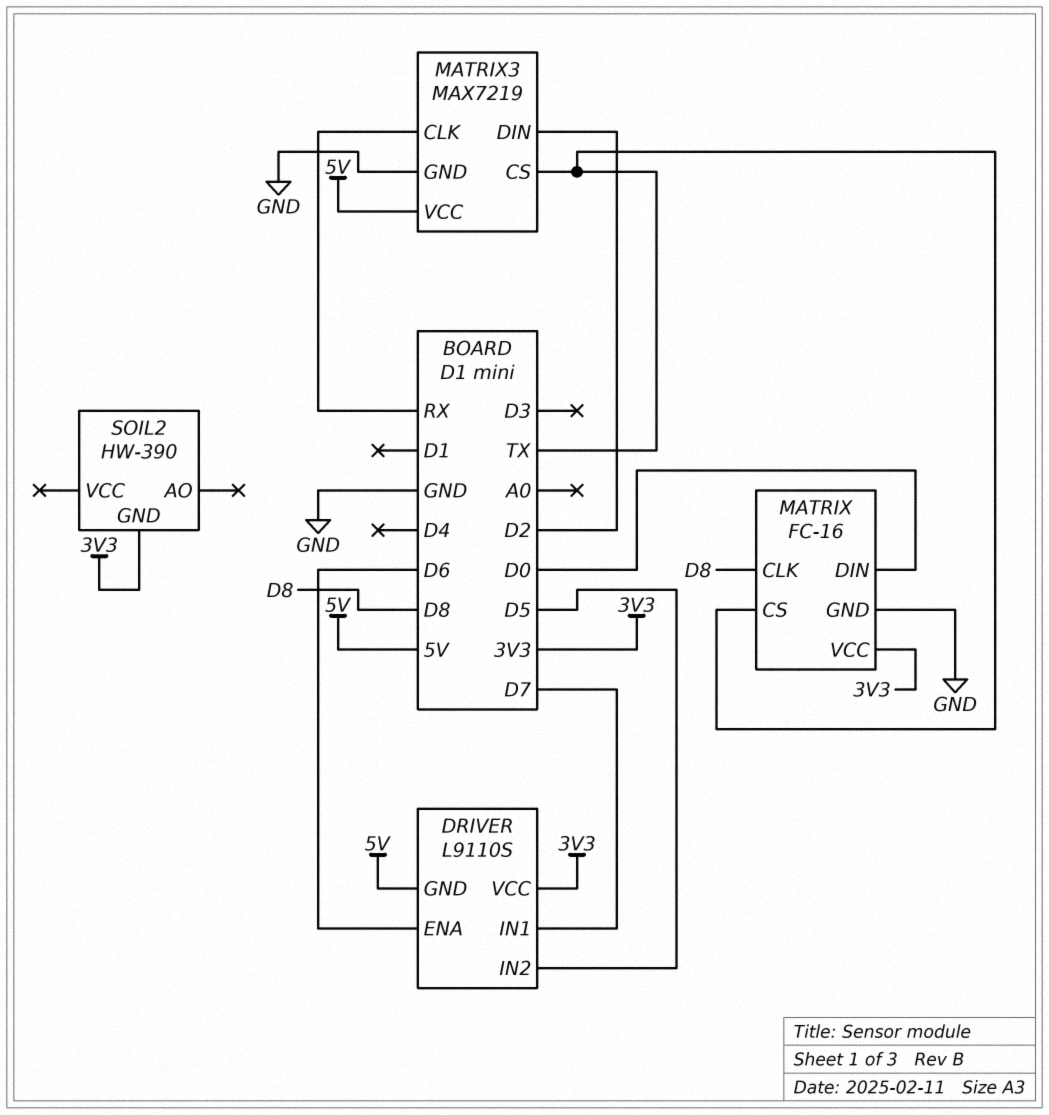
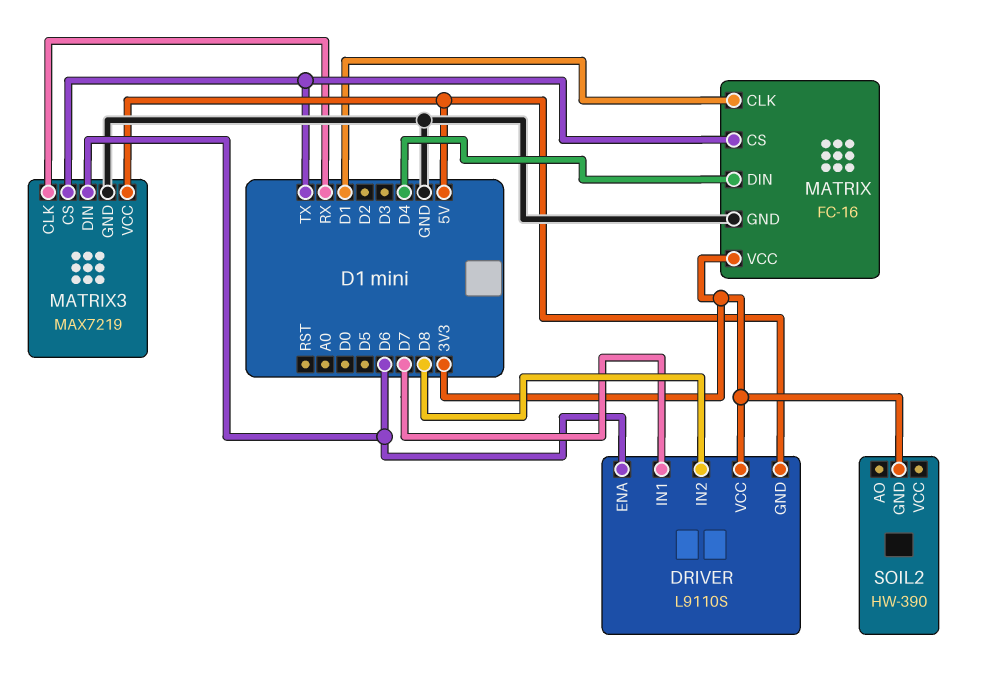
DRIVER pin IN2: D5 -> D8
MATRIX pin CLK: D8 -> D1
MATRIX pin DIN: D0 -> D4
MATRIX3 pin DIN: D2 -> D6

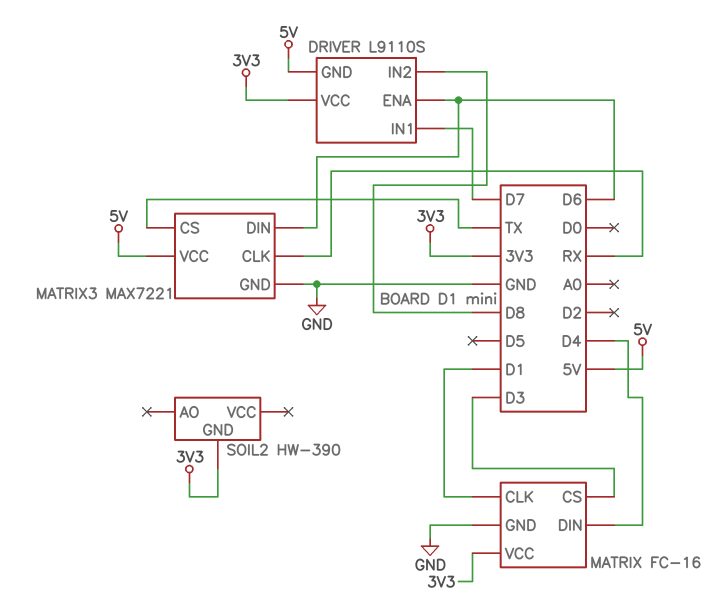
MATRIX pin CS: TX -> D3
MATRIX3: MAX7219 -> MAX7221

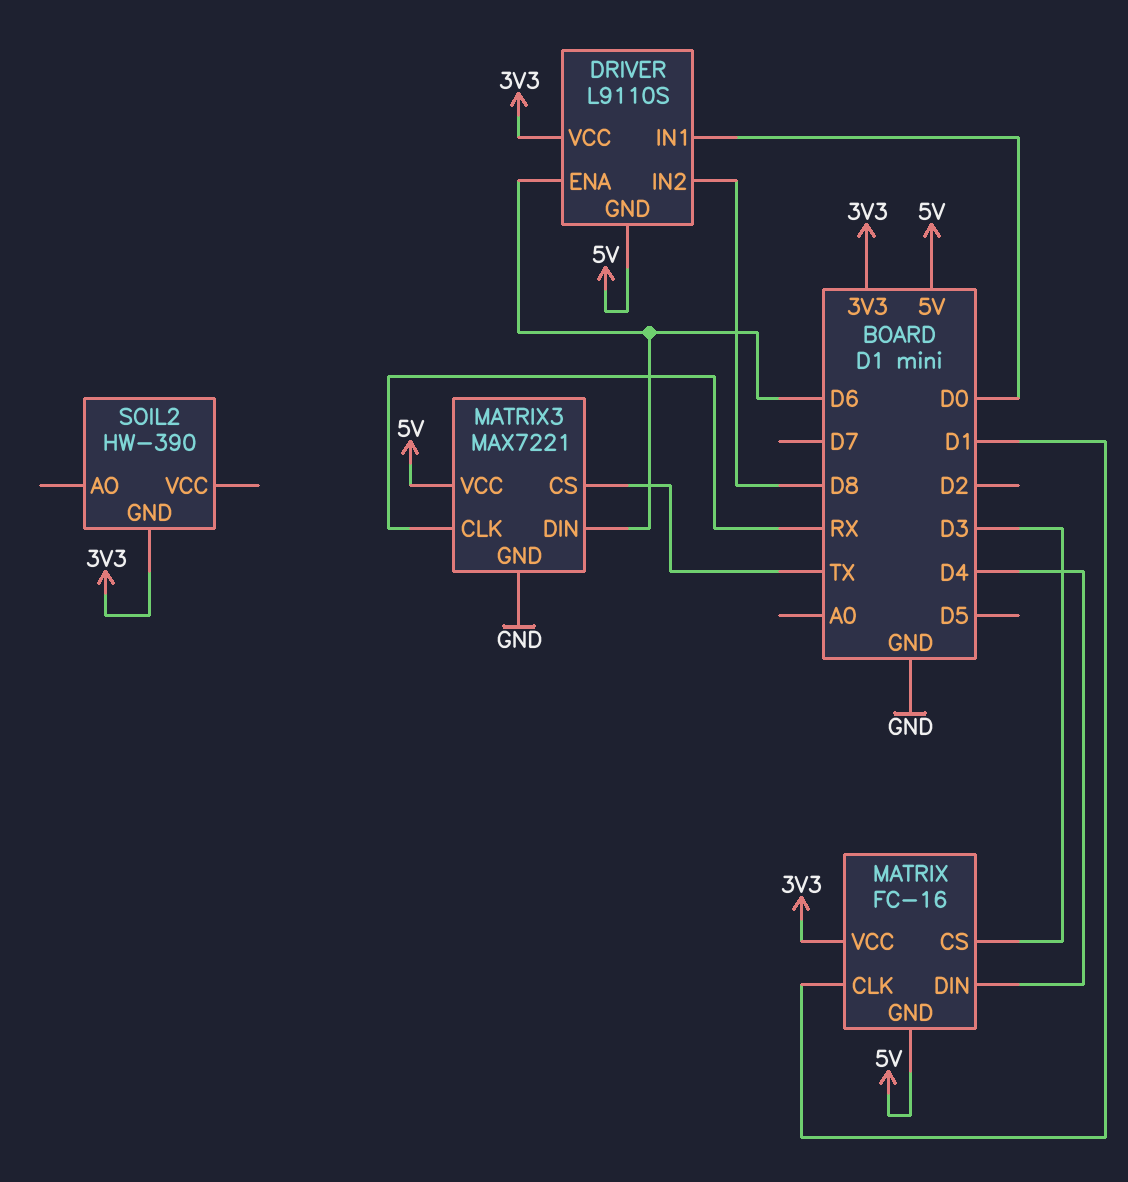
DRIVER pin IN1: D7 -> D0
MATRIX pin GND: GND -> 5V

